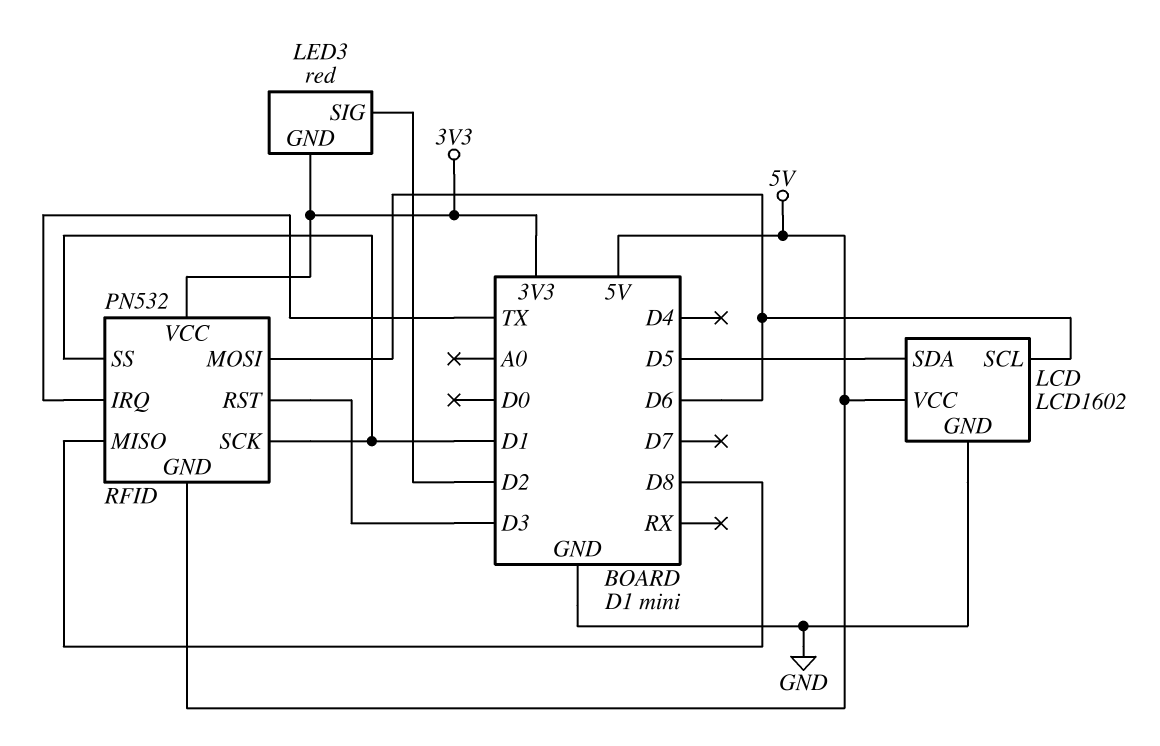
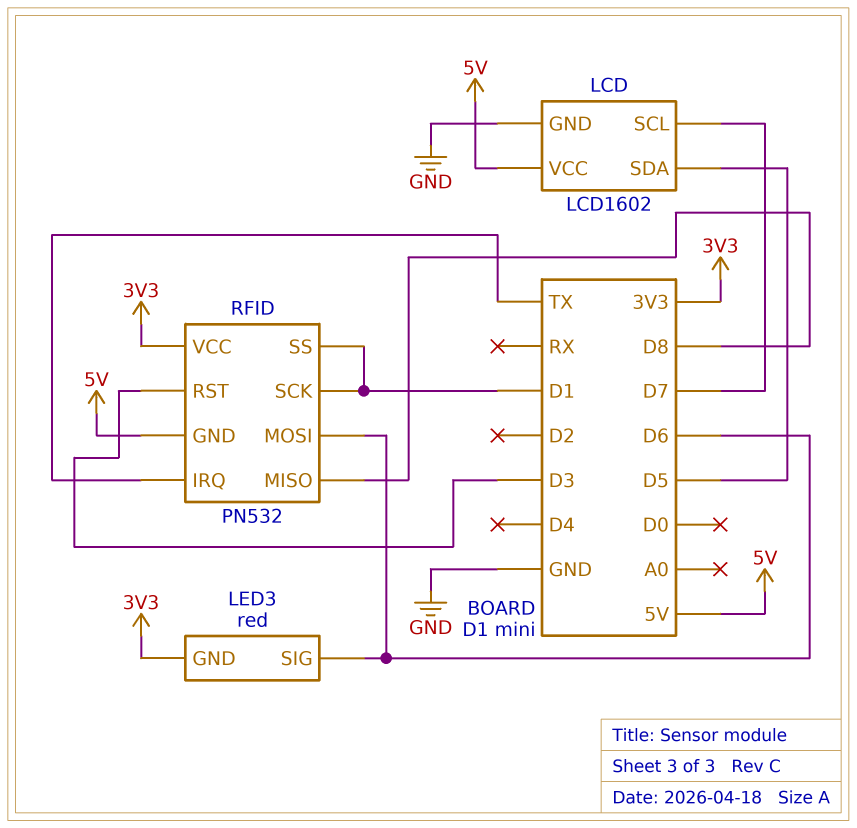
LCD pin SCL: D6 -> D7
LED3 pin SIG: D2 -> D6

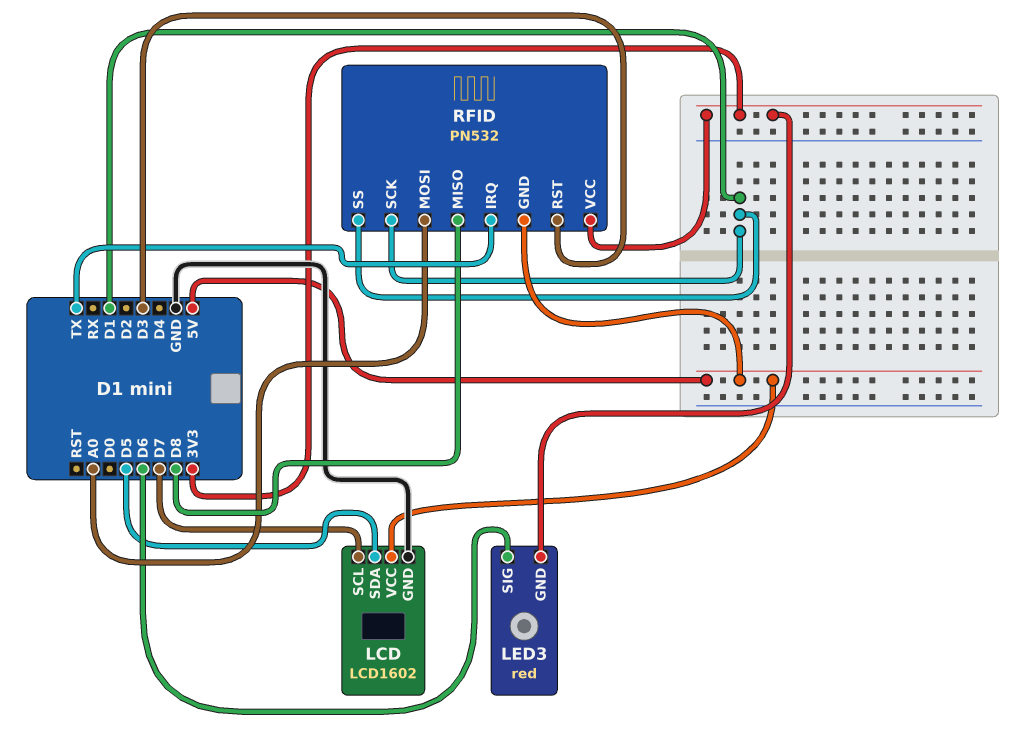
RFID pin MOSI: D6 -> A0

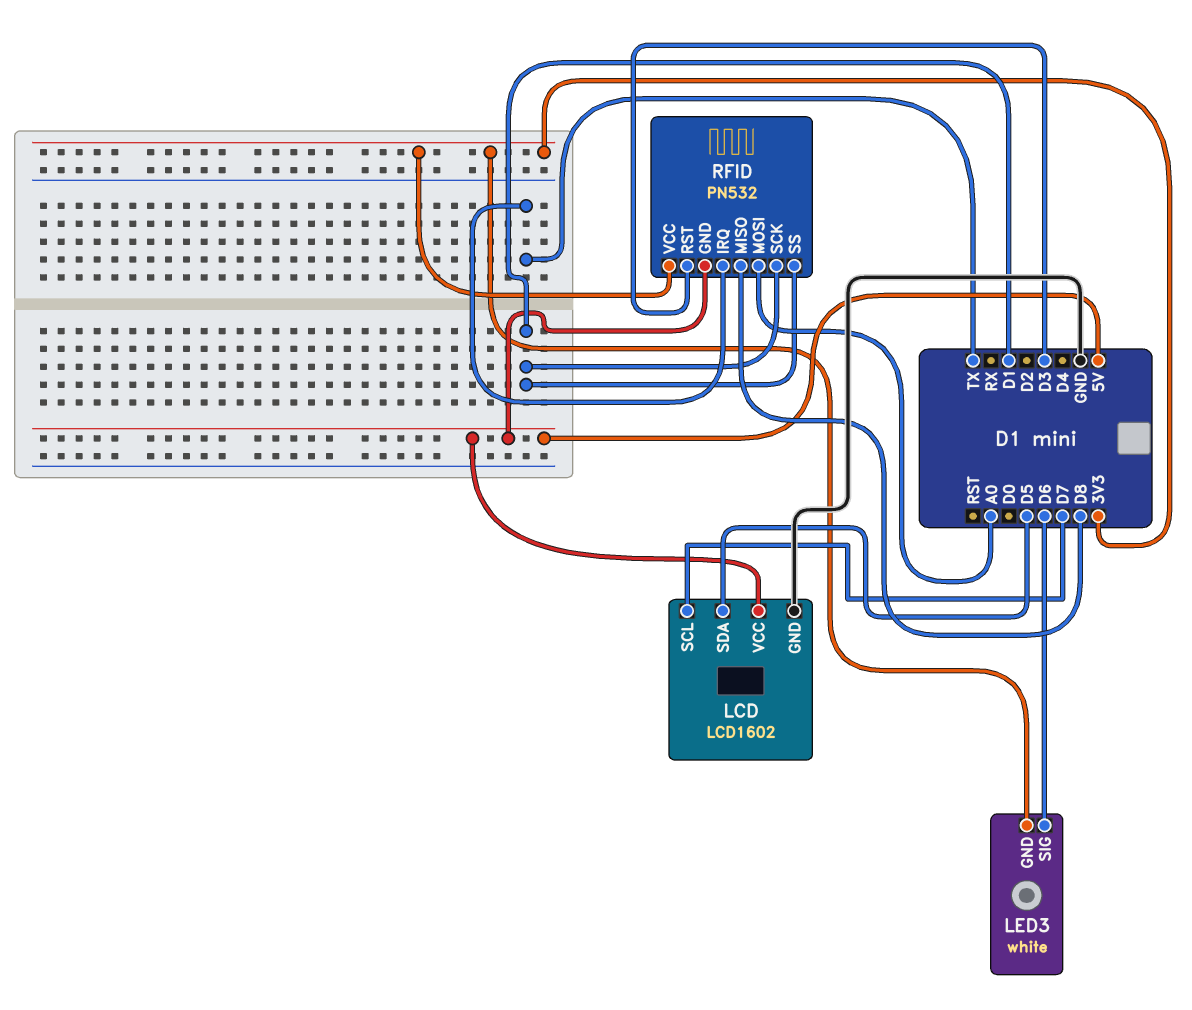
LED3: red -> white

